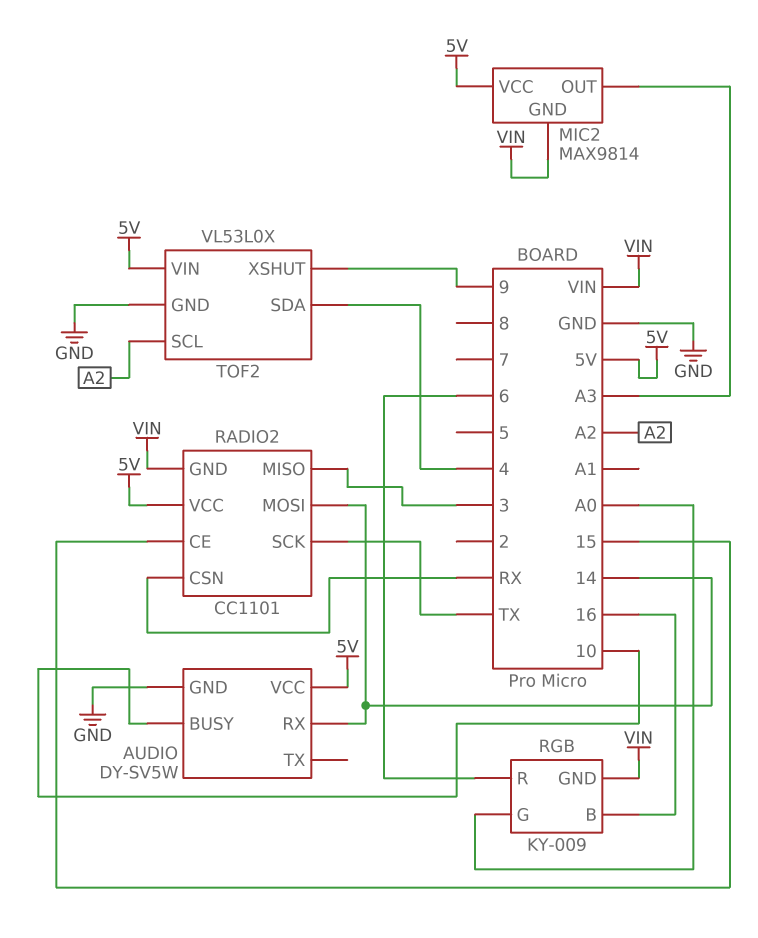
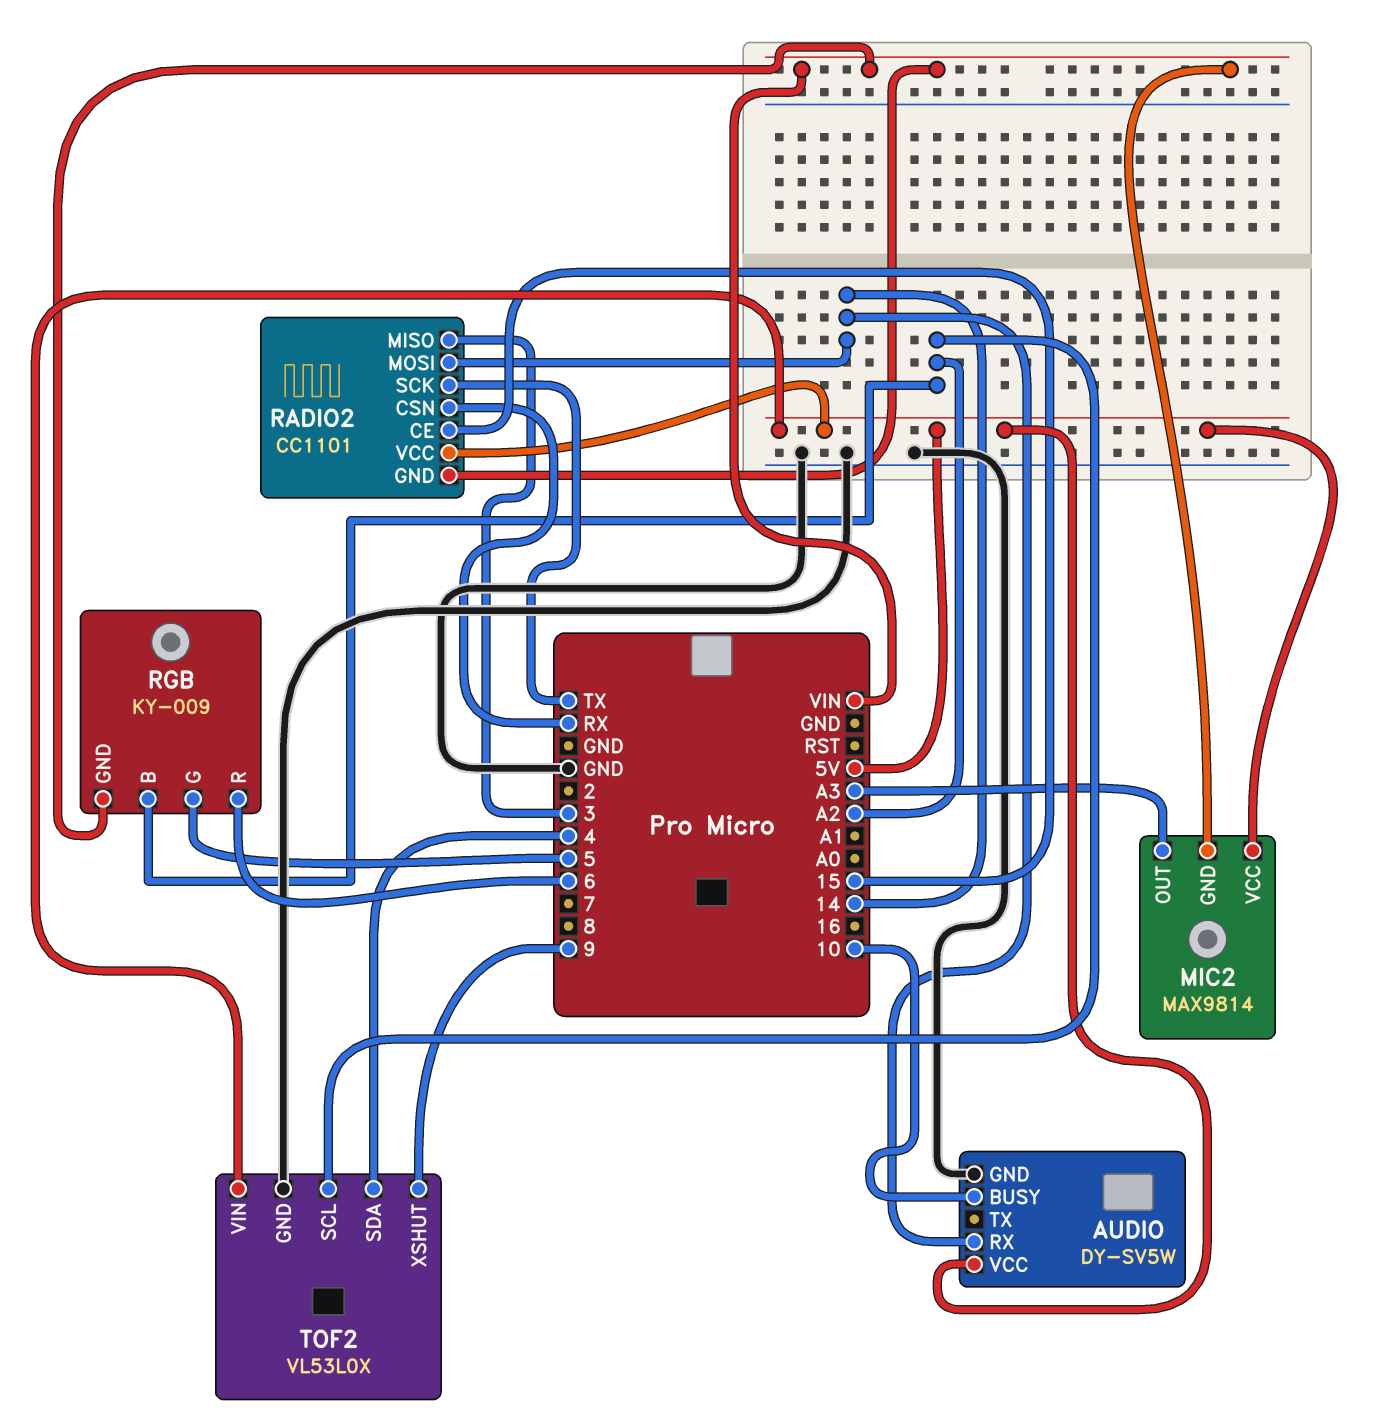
RGB pin B: 16 -> A2
RGB pin G: A0 -> 5

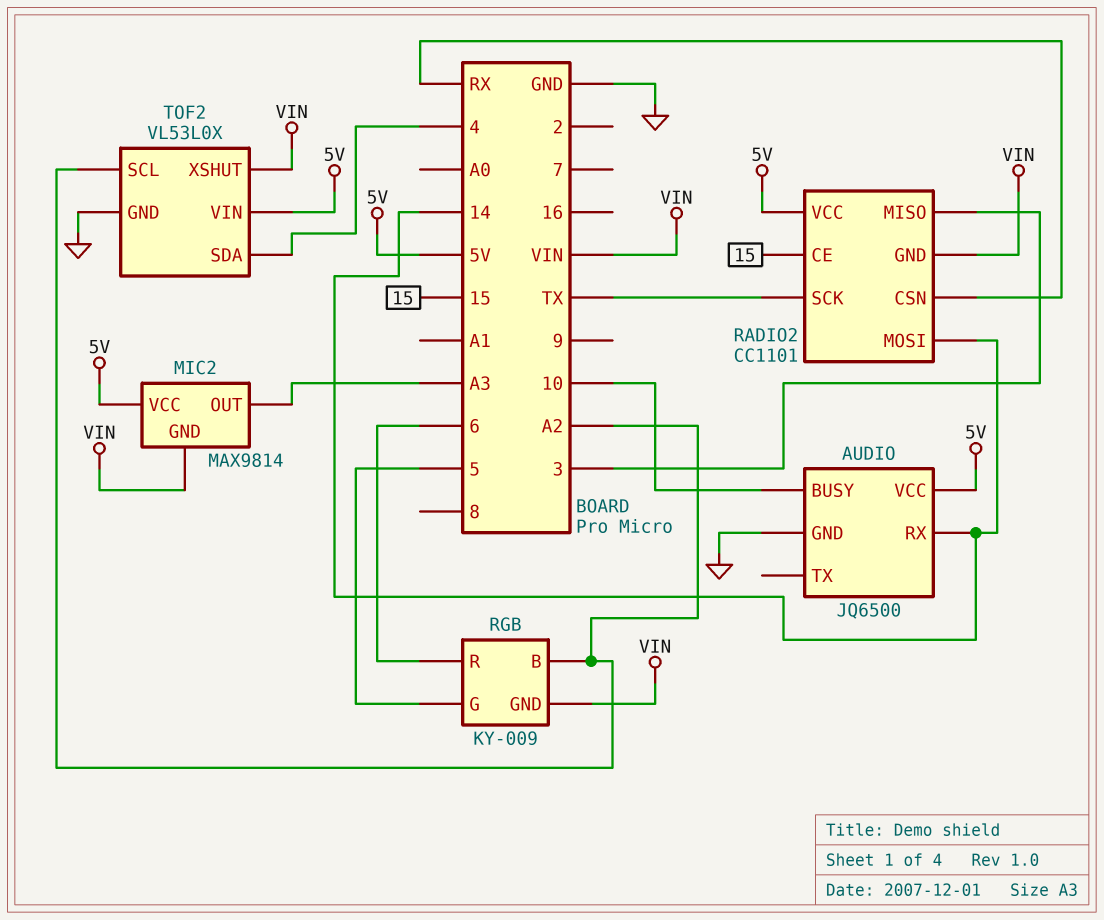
AUDIO: DY-SV5W -> JQ6500
TOF2 pin XSHUT: 9 -> VIN

